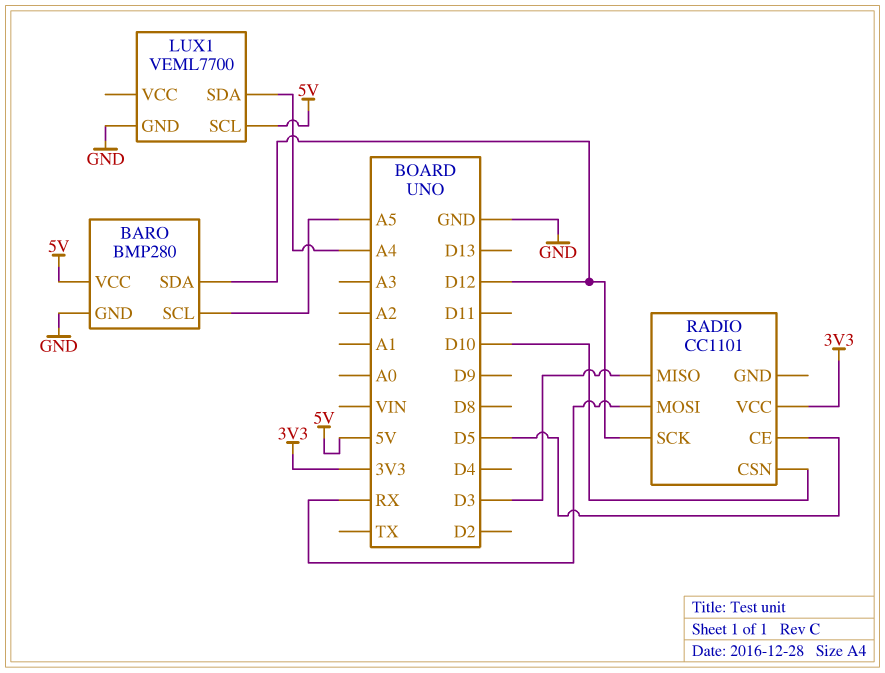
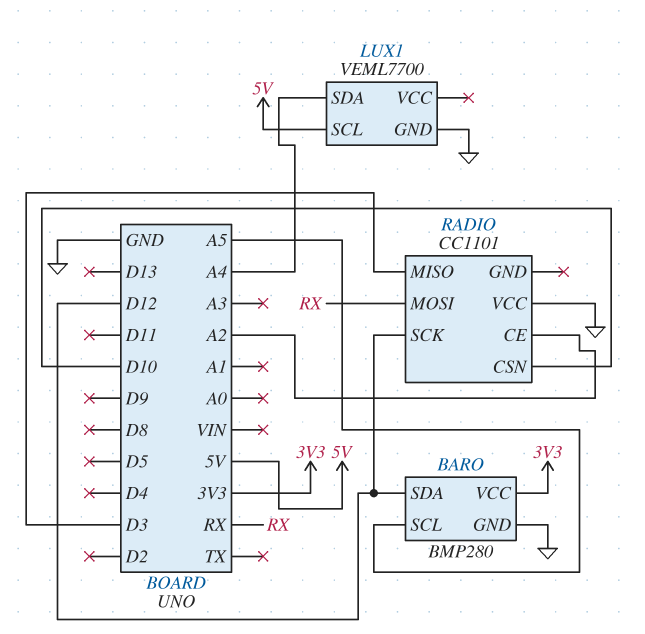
BARO pin VCC: 5V -> 3V3
RADIO pin CE: D5 -> A2
RADIO pin VCC: 3V3 -> GND

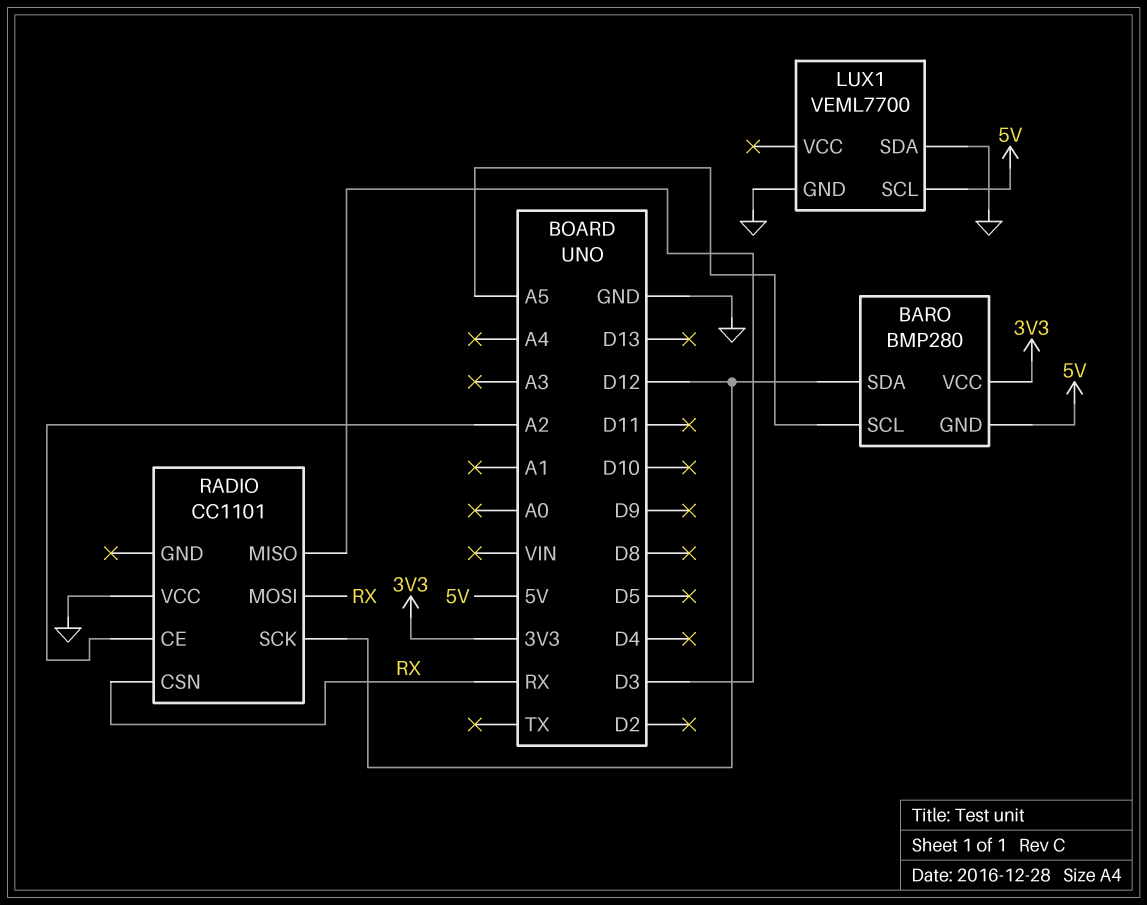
BARO pin GND: GND -> 5V
LUX1 pin SDA: A4 -> GND
RADIO pin CSN: D10 -> RX

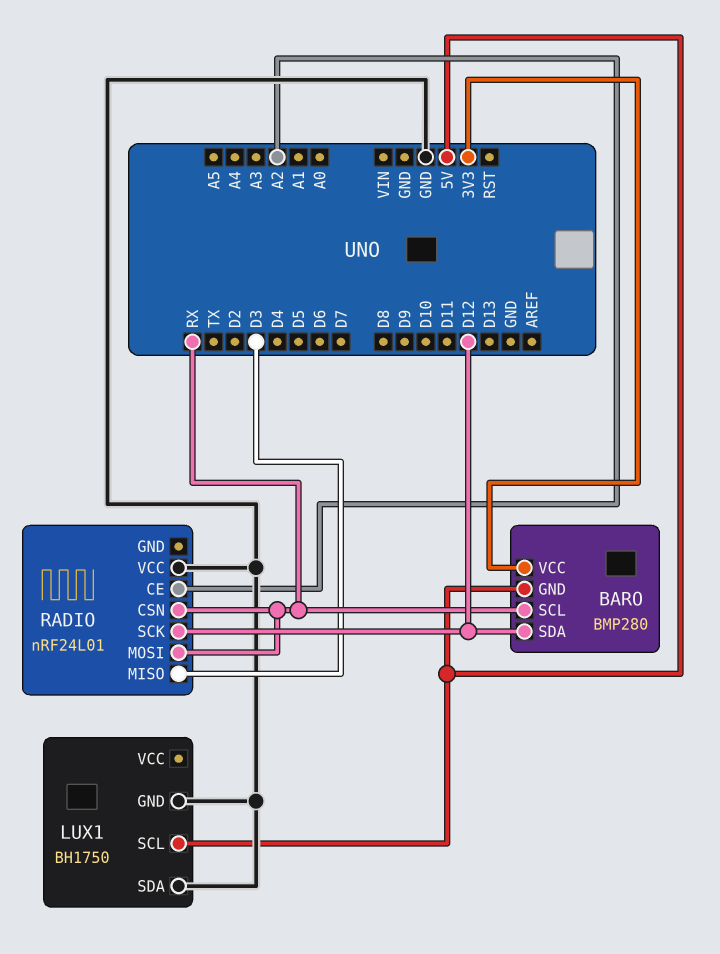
BARO pin SCL: A5 -> RX
LUX1: VEML7700 -> BH1750
RADIO: CC1101 -> nRF24L01

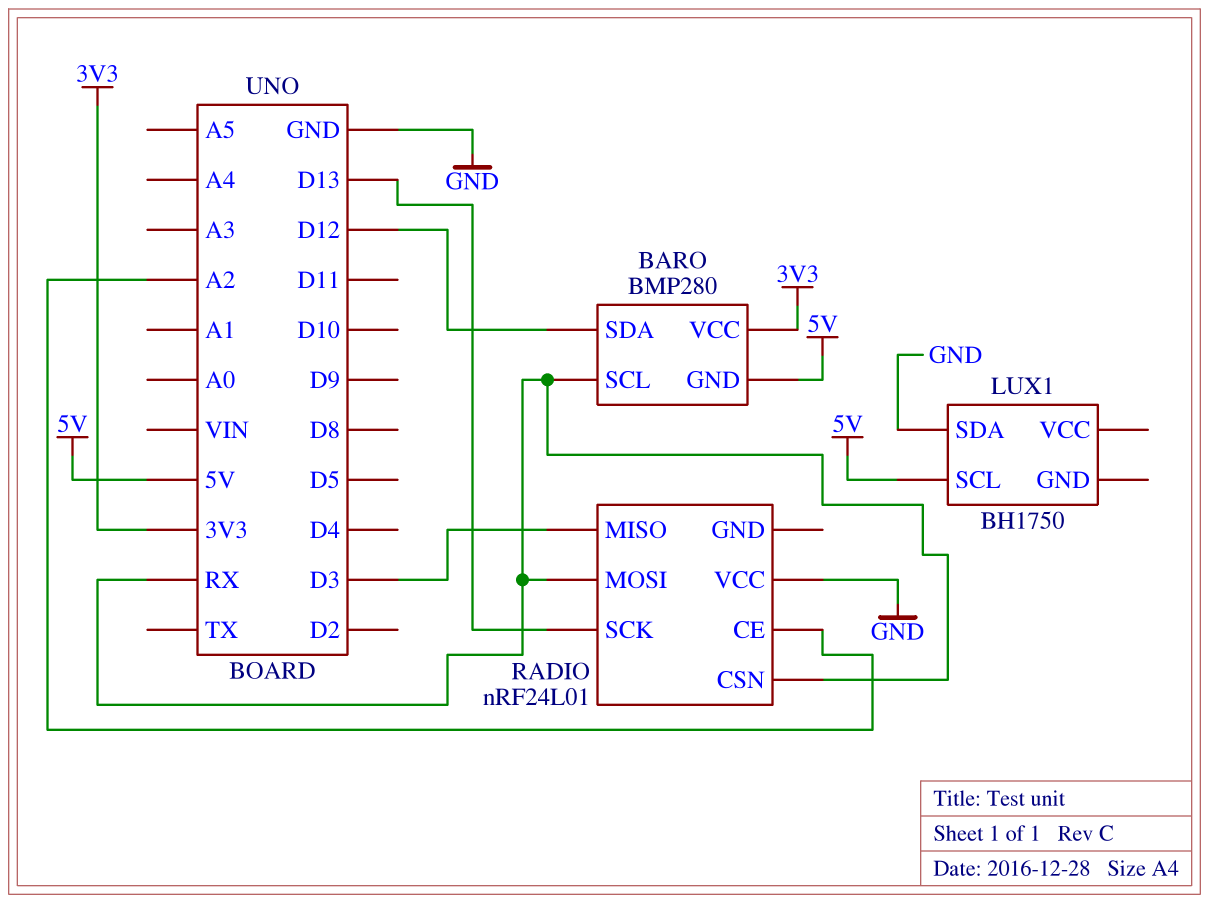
LUX1 pin GND: GND -> none
RADIO pin SCK: D12 -> D13

